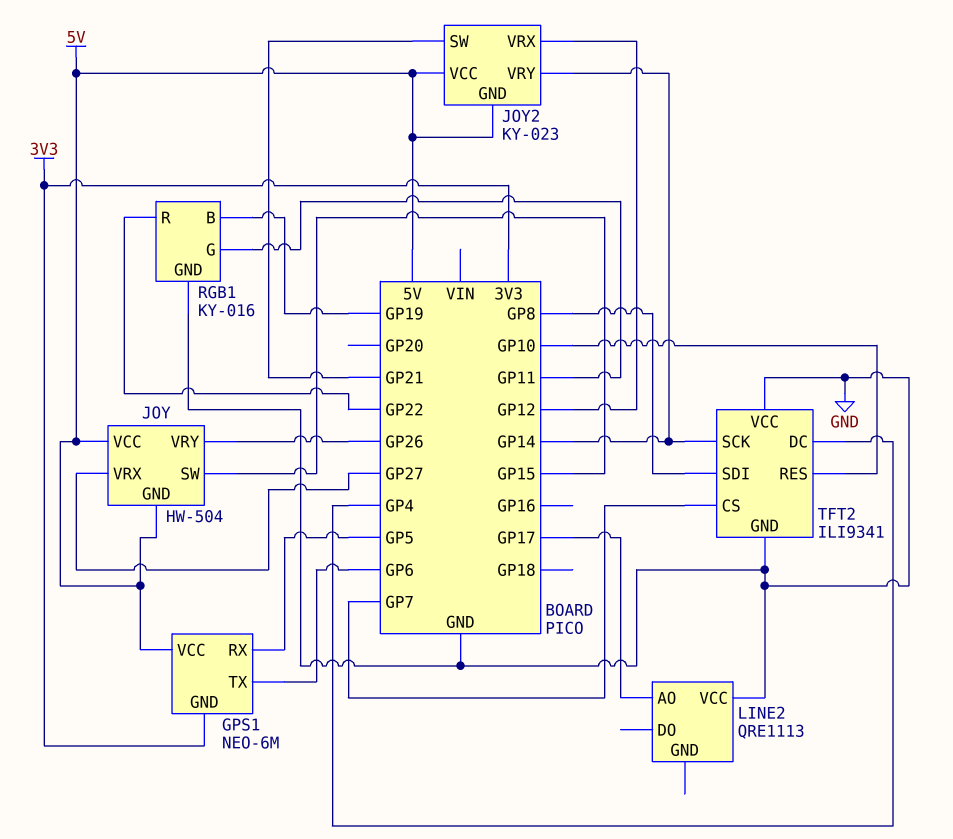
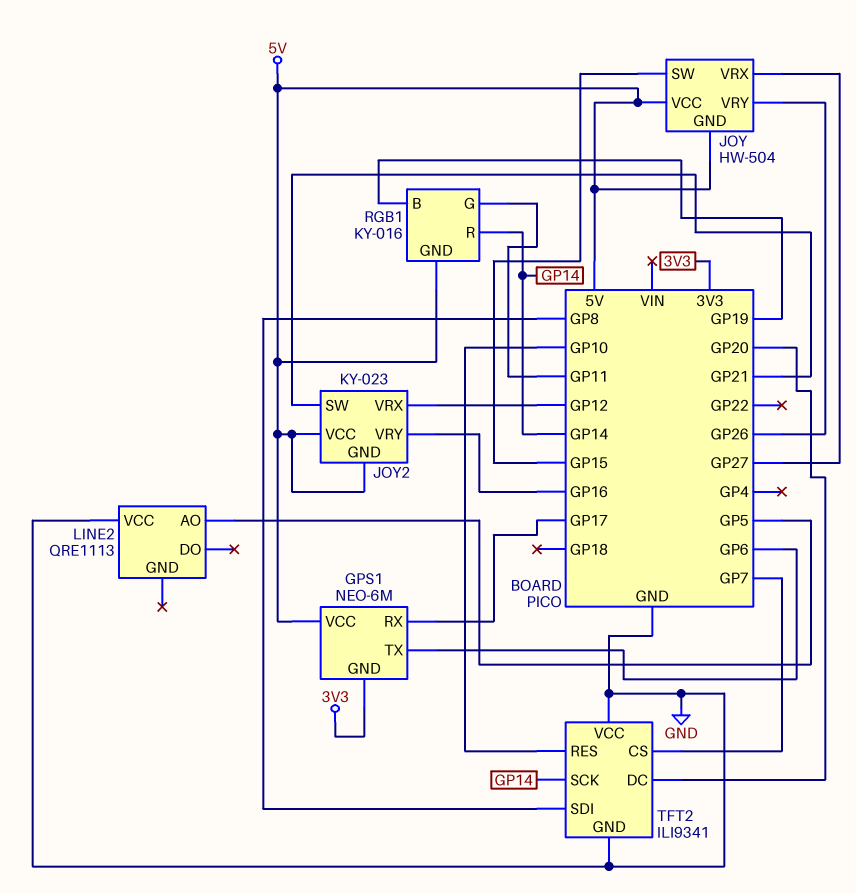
GPS1 pin RX: GP5 -> GP17
JOY2 pin VRY: GP14 -> GP16
LINE2 pin AO: GP17 -> GP5
RGB1 pin GND: GND -> 5V
RGB1 pin R: GP22 -> GP14
TFT2 pin DC: GP4 -> GP20

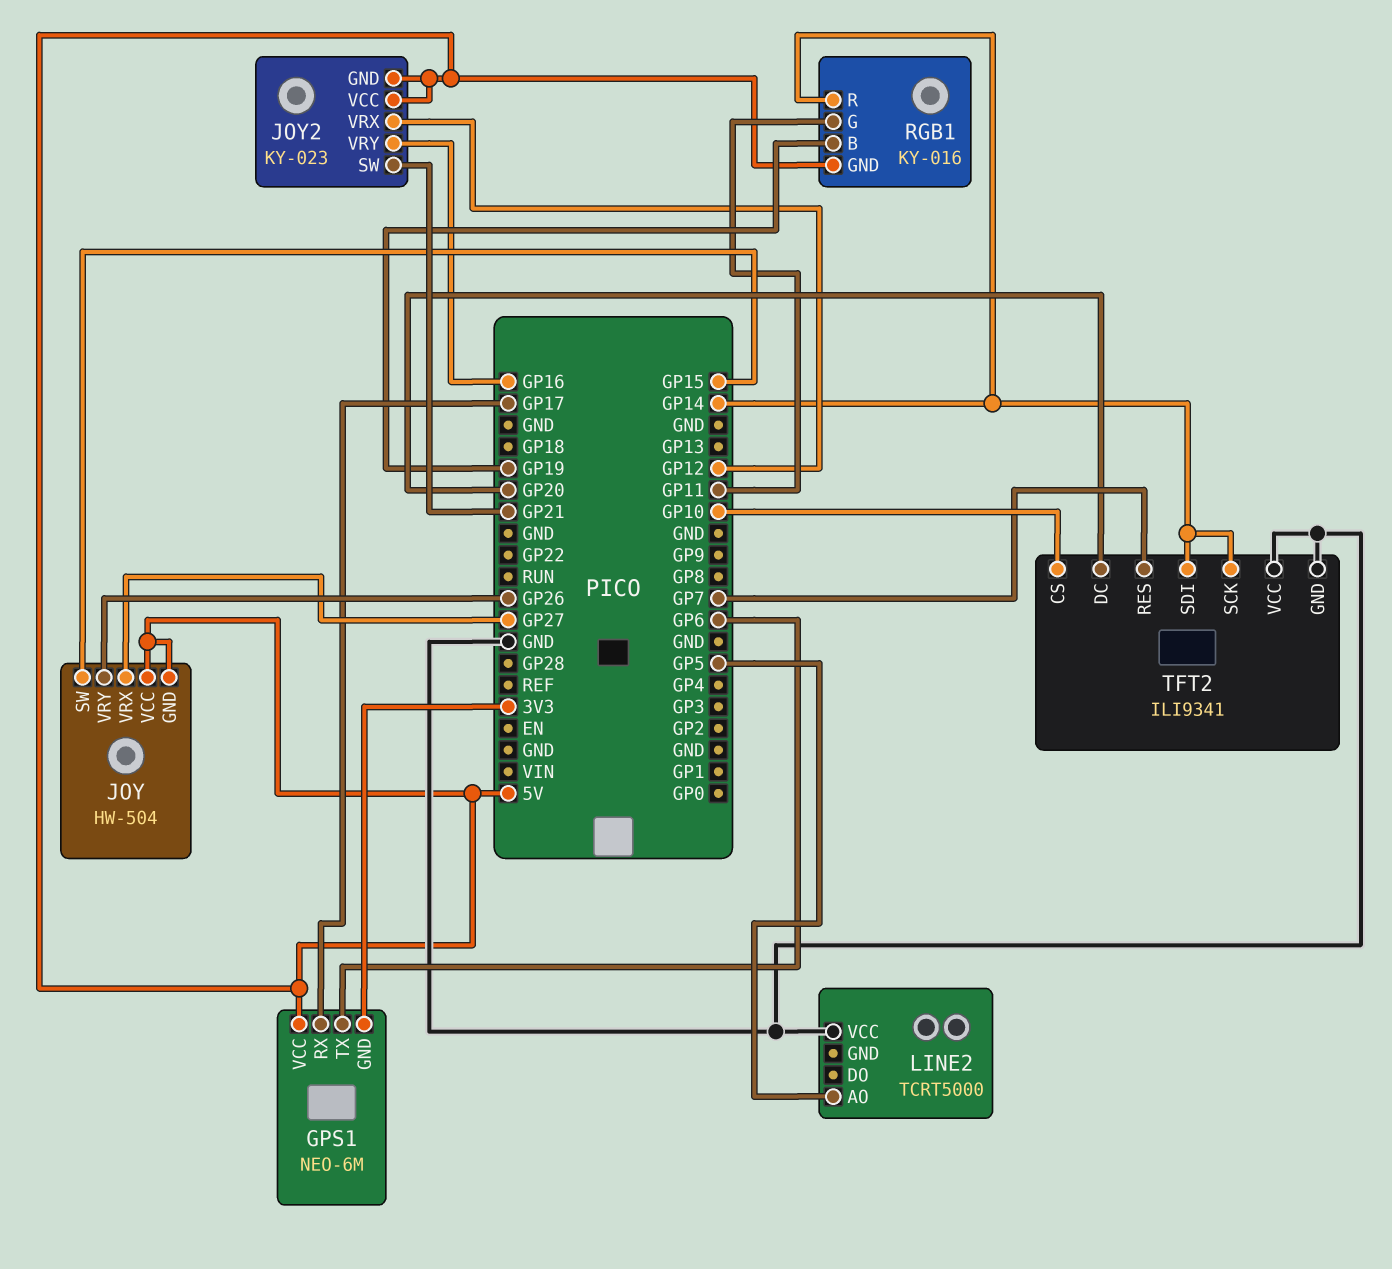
LINE2: QRE1113 -> TCRT5000
TFT2 pin CS: GP7 -> GP10
TFT2 pin RES: GP10 -> GP7
TFT2 pin SDI: GP8 -> GP14

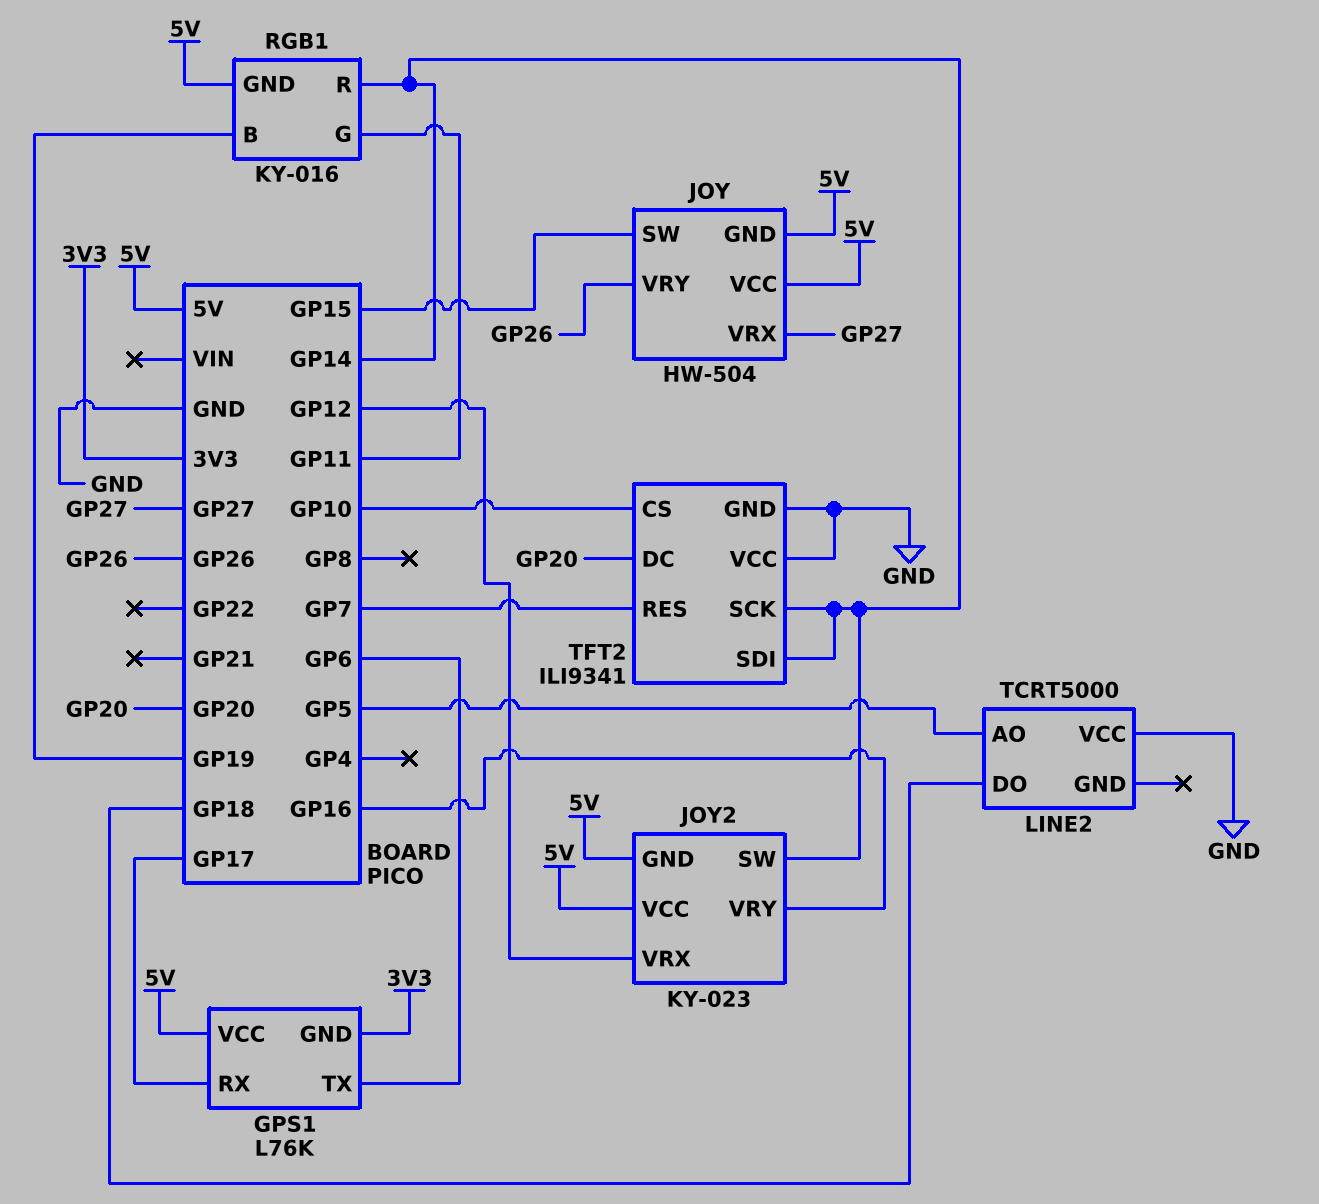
GPS1: NEO-6M -> L76K
JOY2 pin SW: GP21 -> GP14
LINE2 pin DO: none -> GP18

